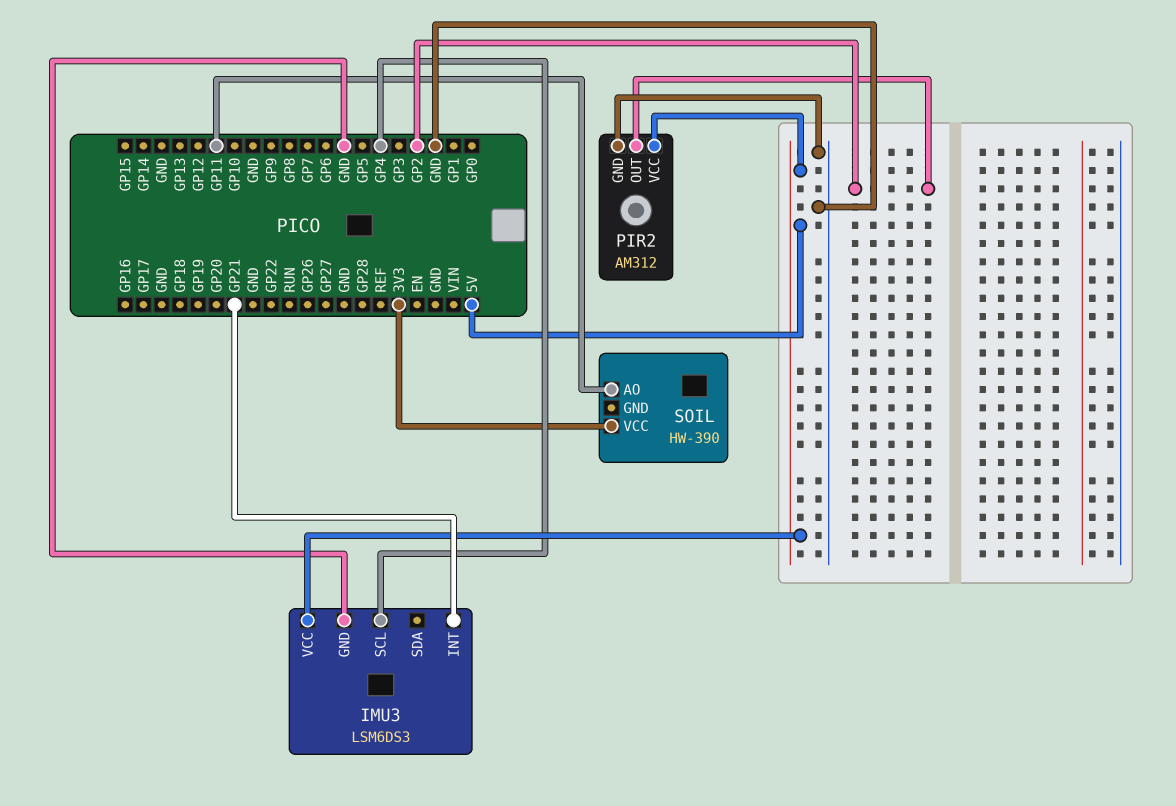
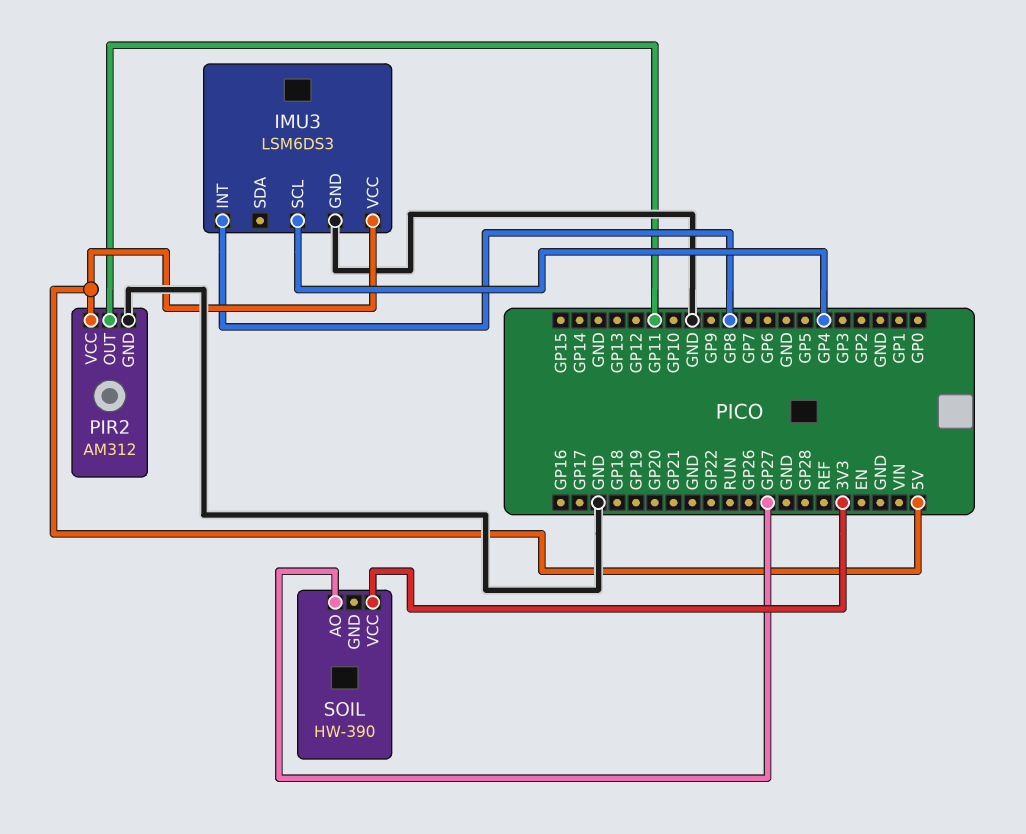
IMU3 pin INT: GP21 -> GP8
PIR2 pin OUT: GP2 -> GP11
SOIL pin AO: GP11 -> GP27

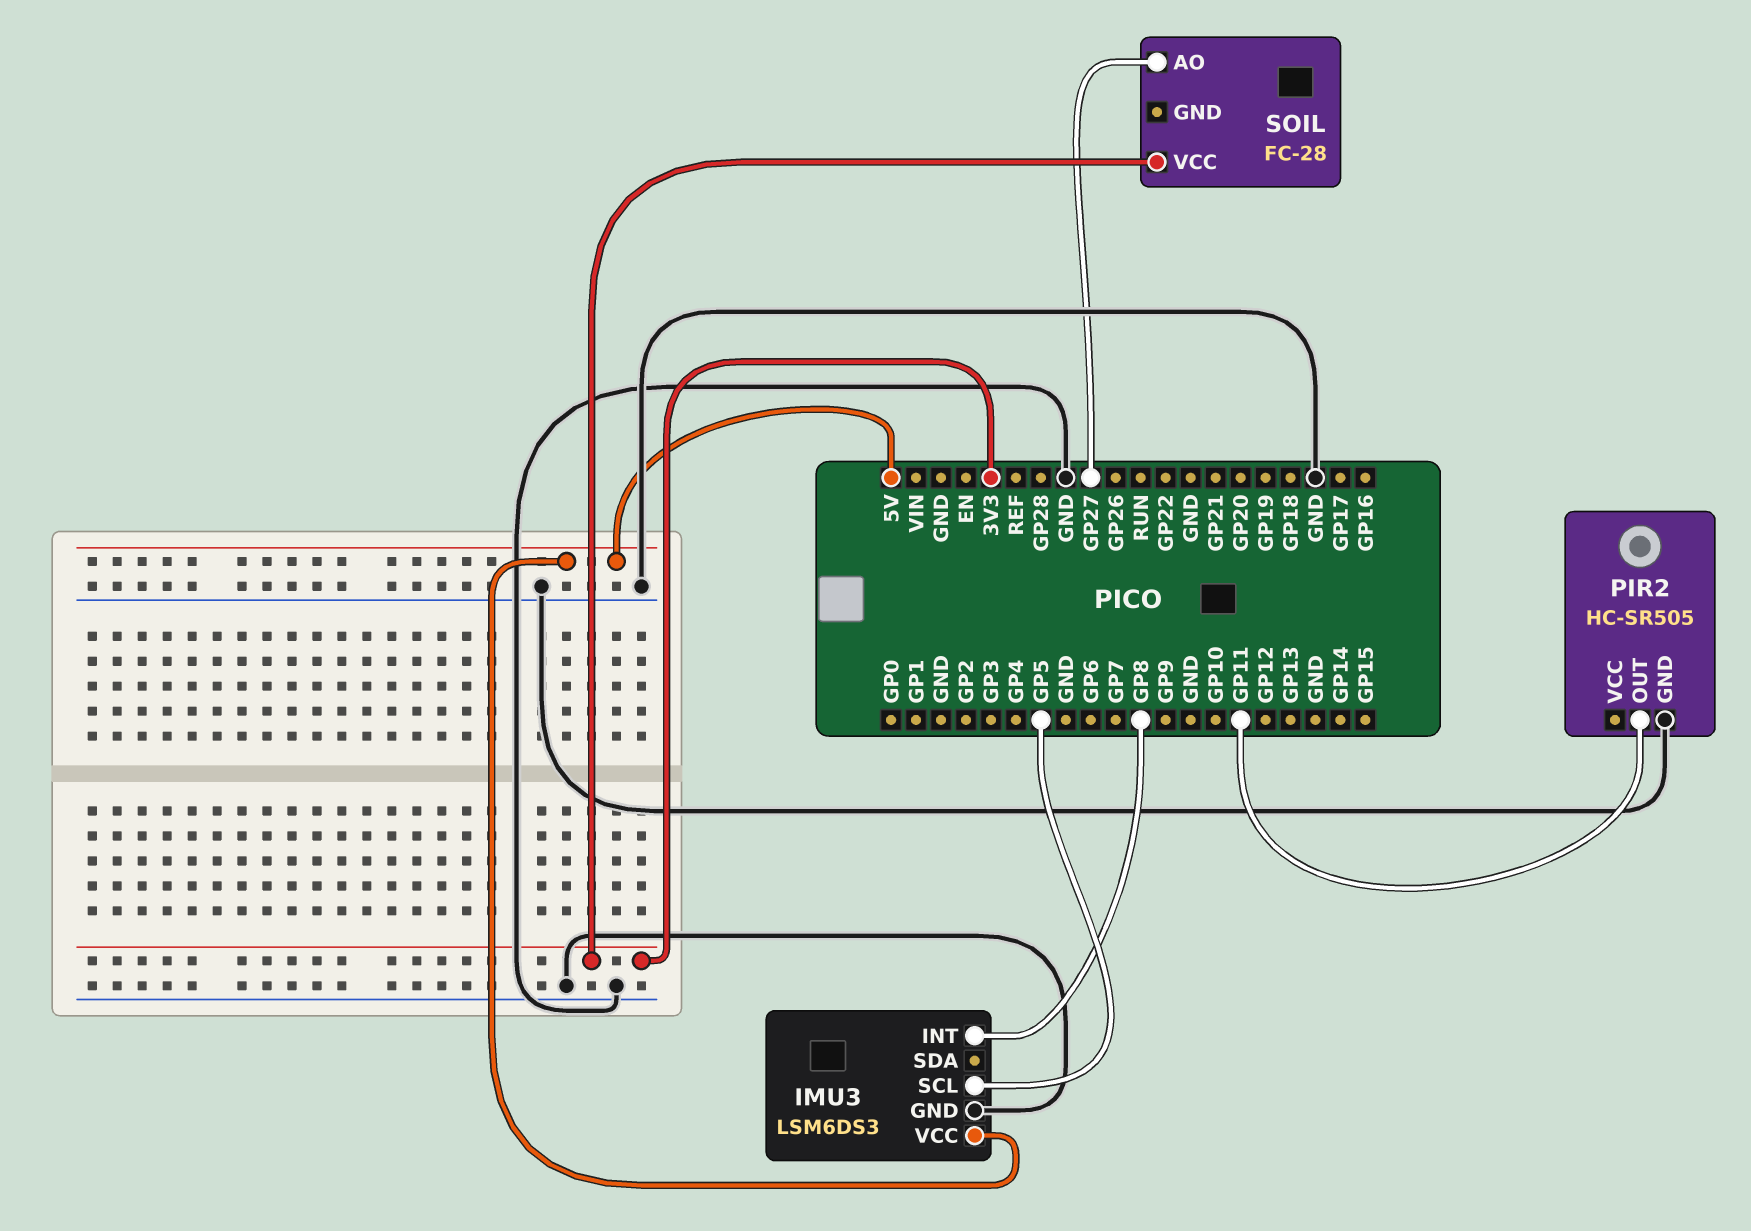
IMU3 pin SCL: GP4 -> GP5
PIR2: AM312 -> HC-SR505
PIR2 pin VCC: 5V -> none
SOIL: HW-390 -> FC-28

